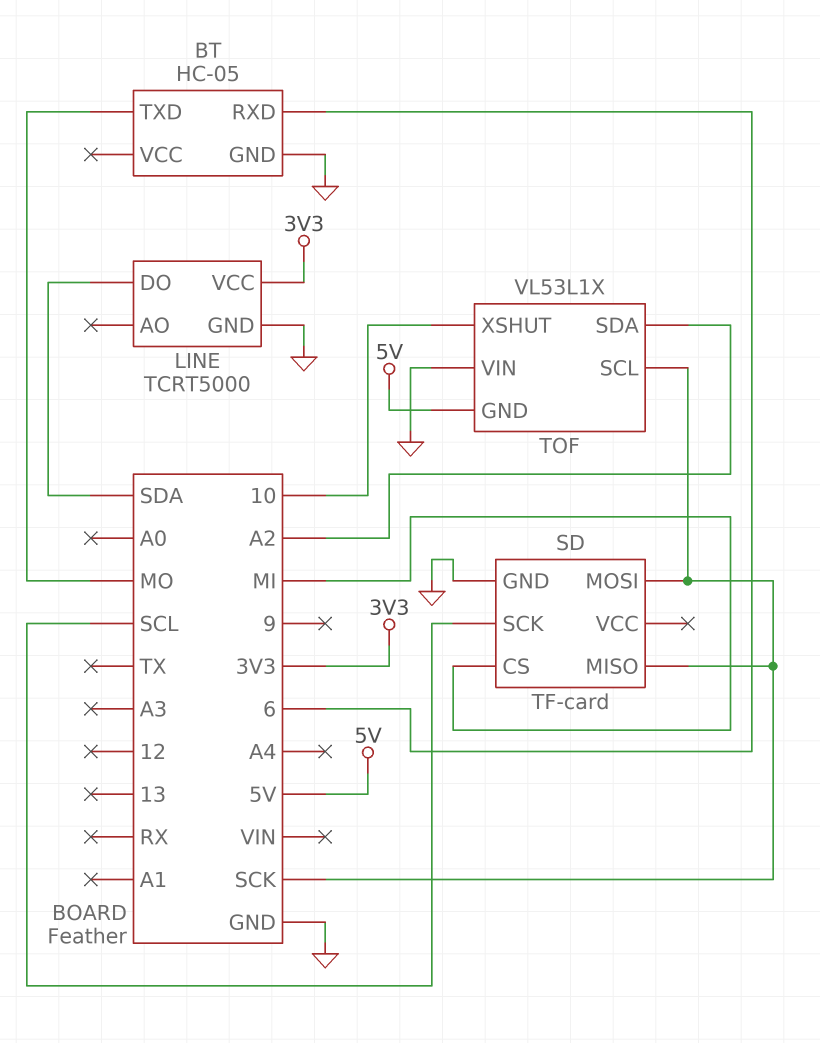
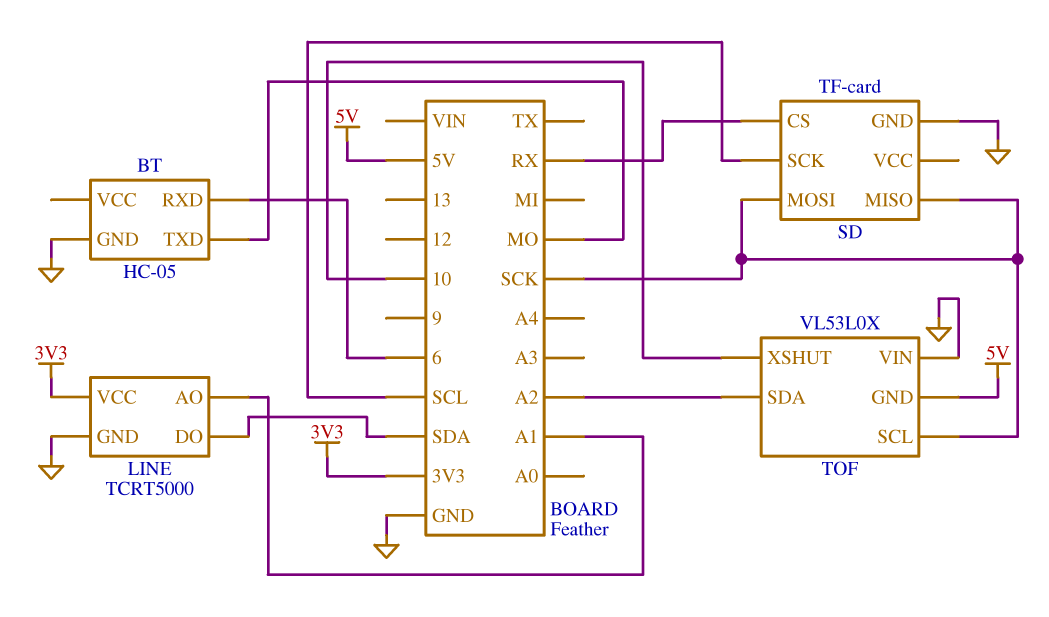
LINE pin AO: none -> A1
SD pin CS: MI -> RX
TOF: VL53L1X -> VL53L0X

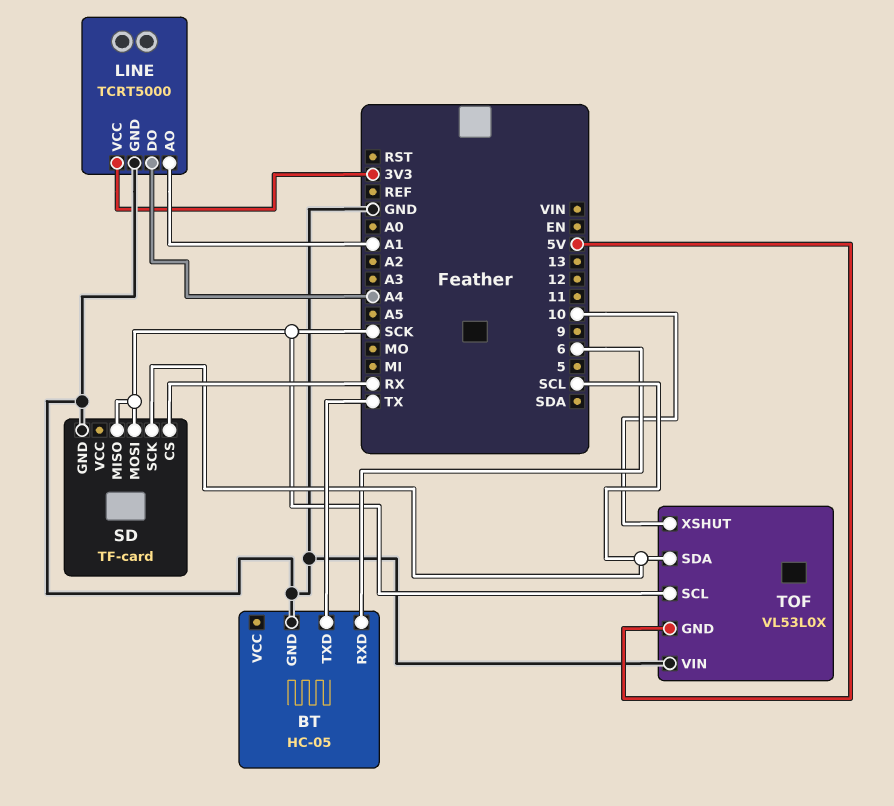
BT pin TXD: MO -> TX
LINE pin DO: SDA -> A4
TOF pin SDA: A2 -> SCL

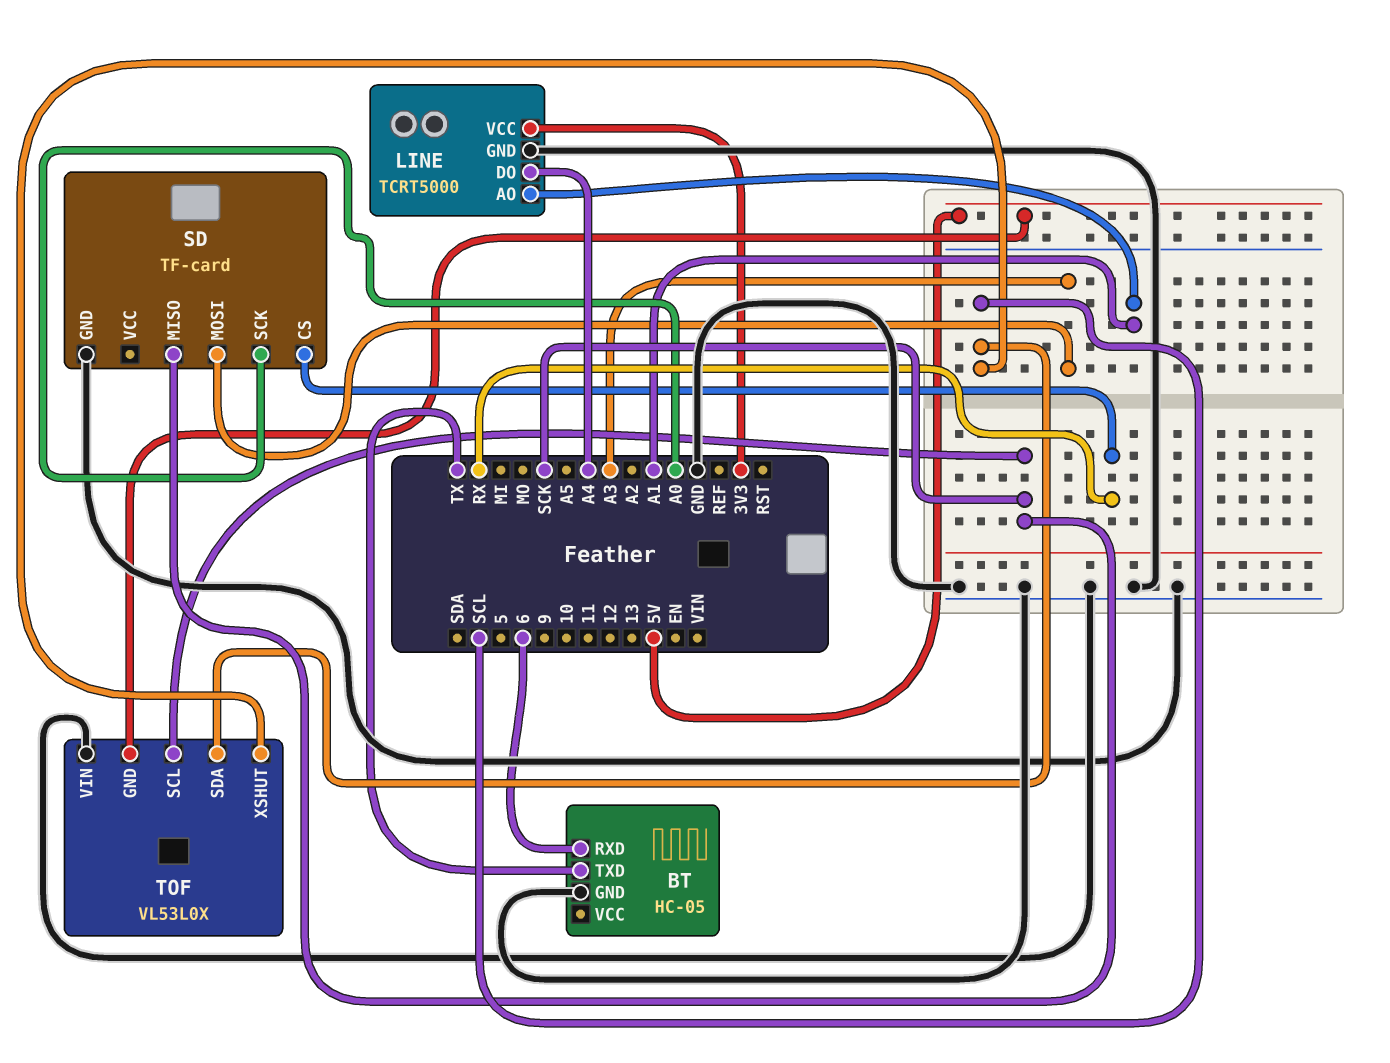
SD pin MOSI: SCK -> A3
SD pin SCK: SCL -> A0
TOF pin XSHUT: 10 -> SCL

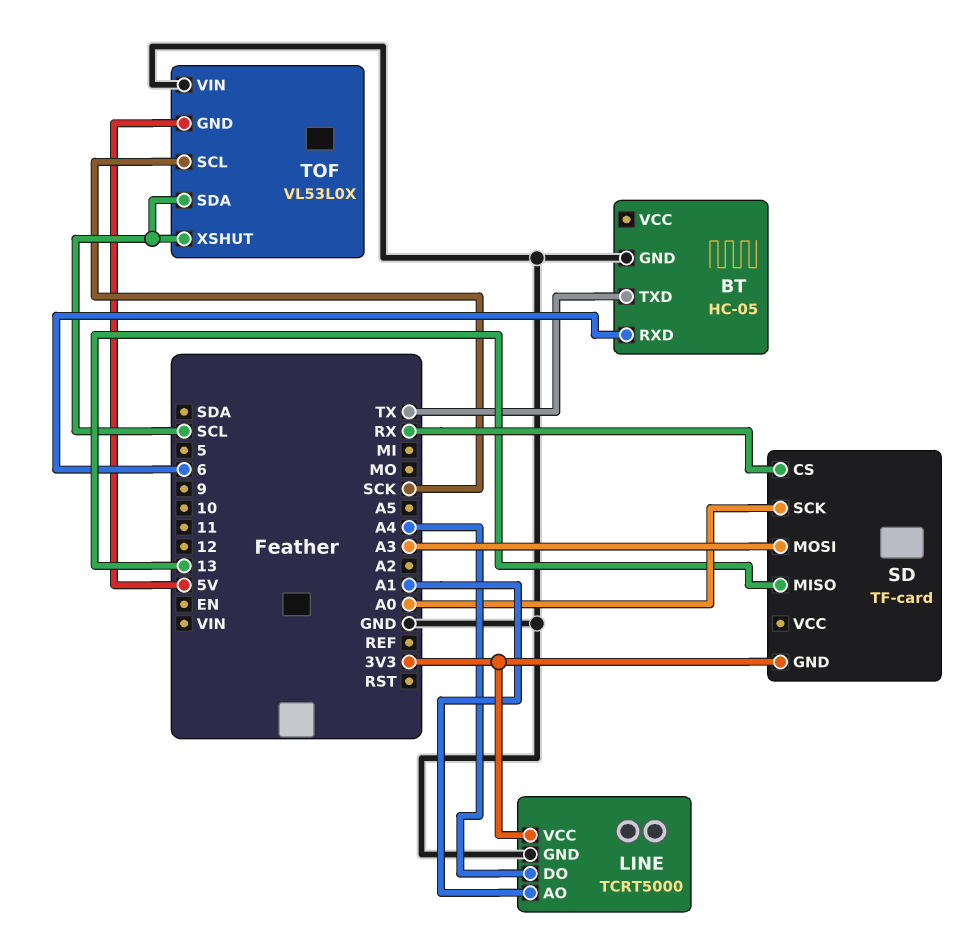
SD pin GND: GND -> 3V3
SD pin MISO: SCK -> 13

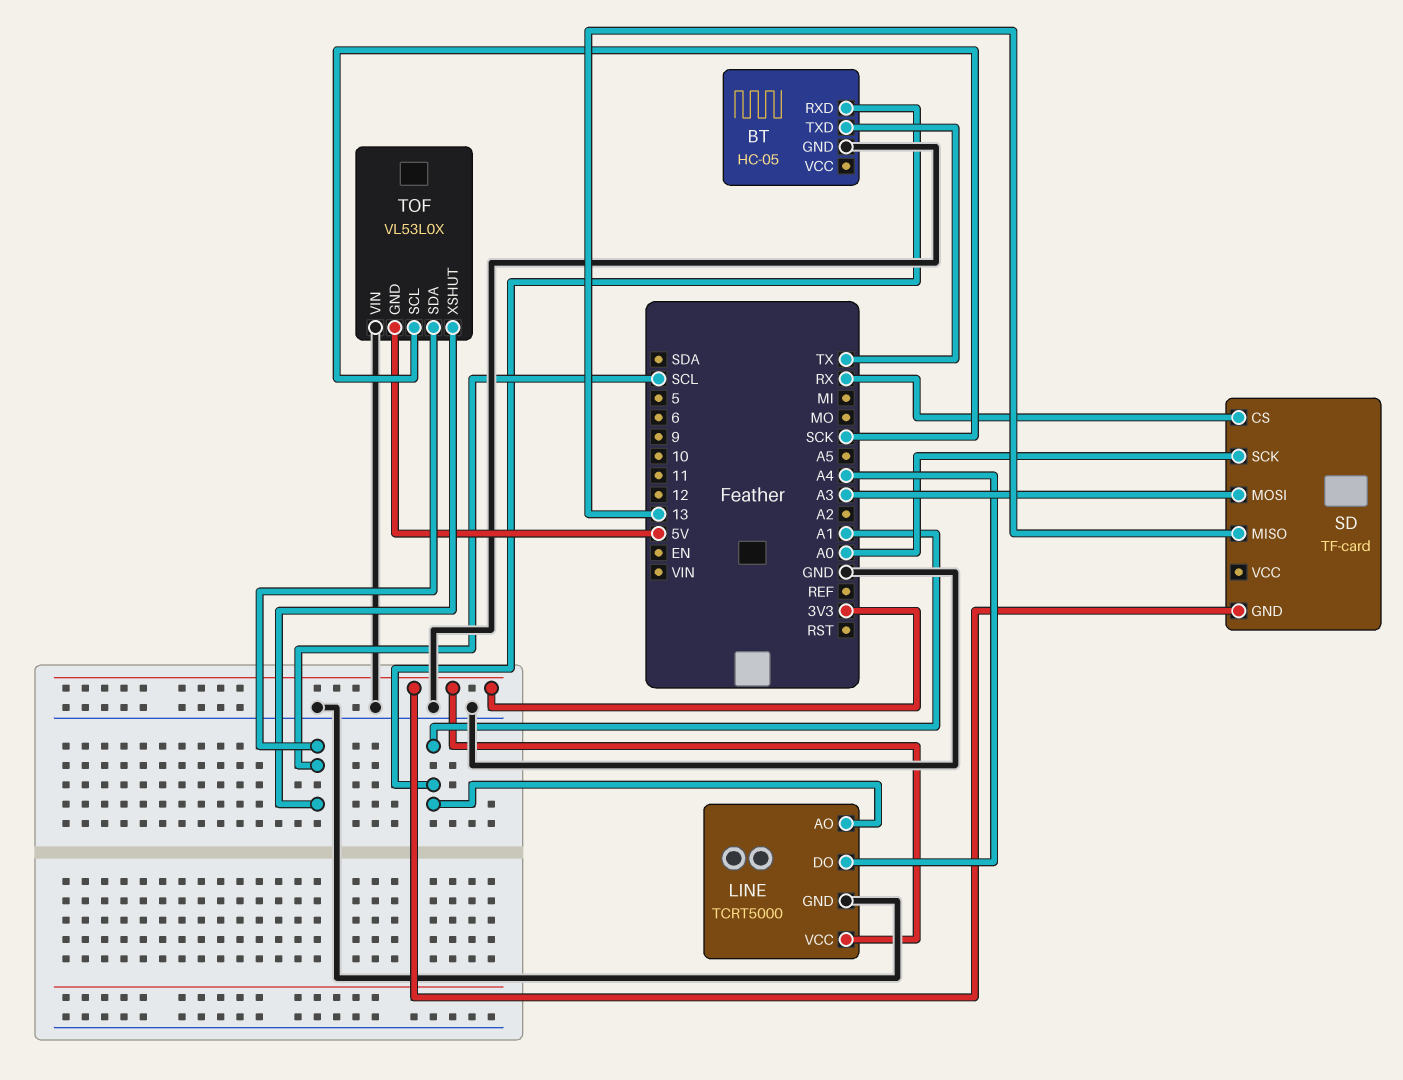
BT pin RXD: 6 -> A1

